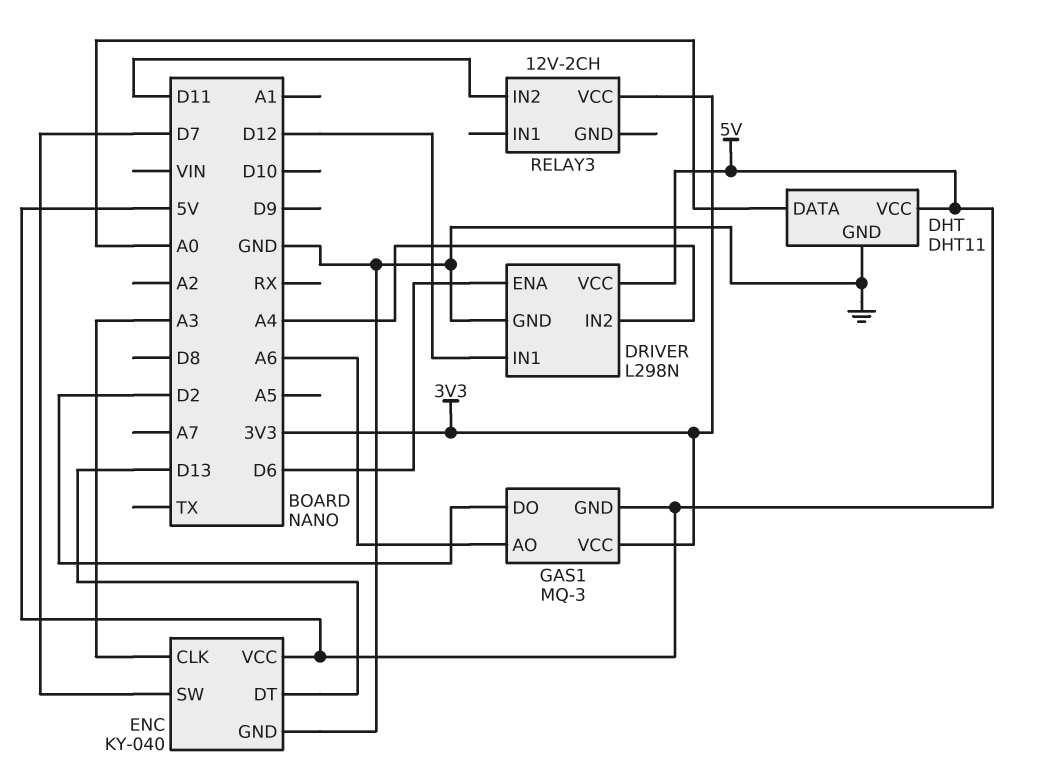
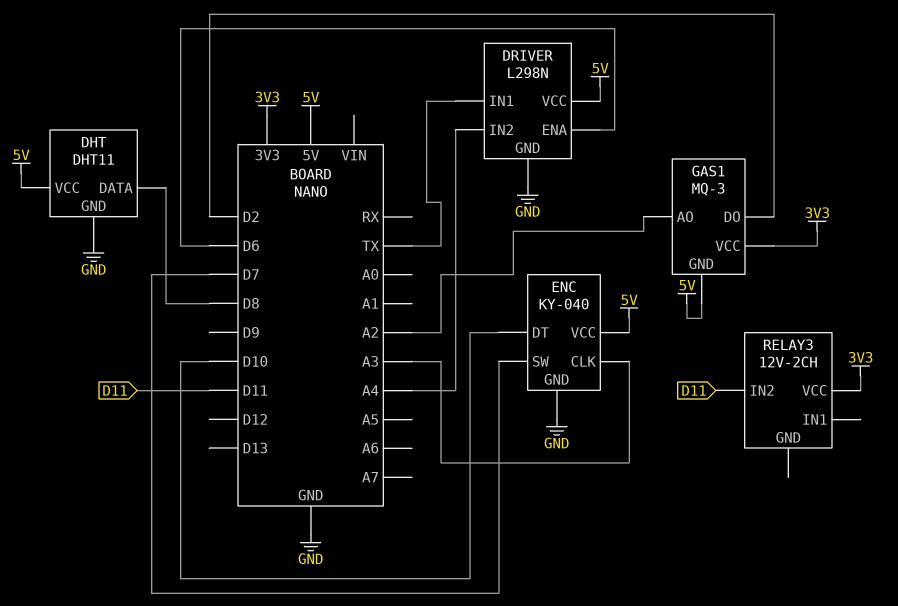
DHT pin DATA: A0 -> D8
DRIVER pin IN1: D12 -> TX
ENC pin DT: D13 -> D10
GAS1 pin AO: A6 -> A2

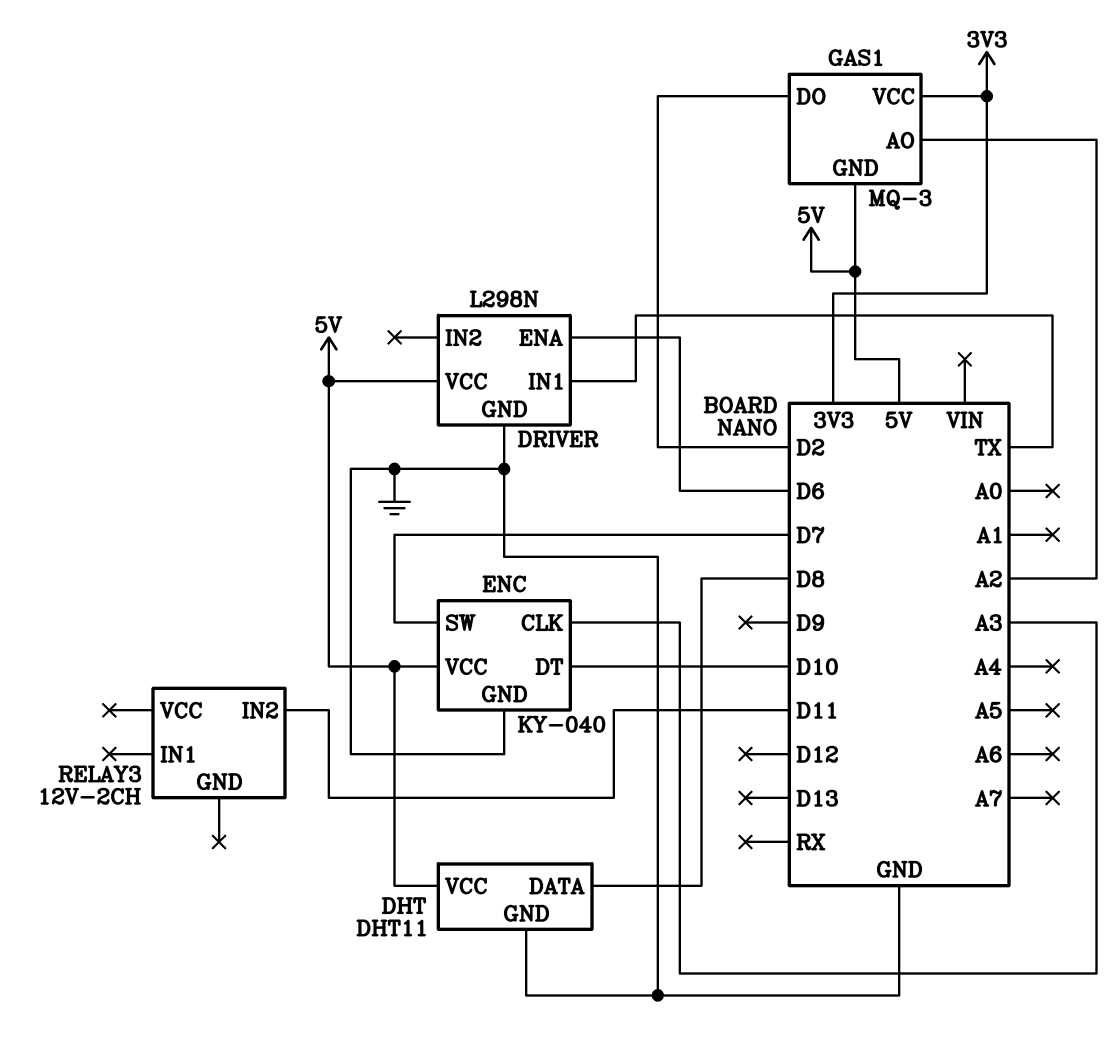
DRIVER pin IN2: A4 -> none
RELAY3 pin VCC: 3V3 -> none

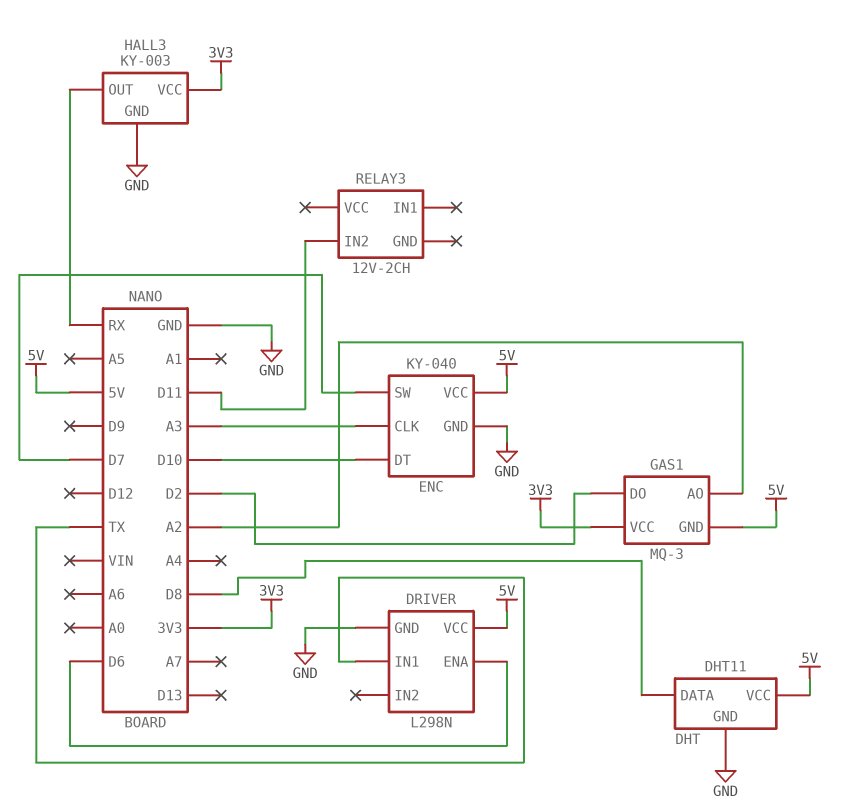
HALL3: none -> KY-003
HALL3 pin GND: none -> GND
HALL3 pin OUT: none -> RX
HALL3 pin VCC: none -> 3V3

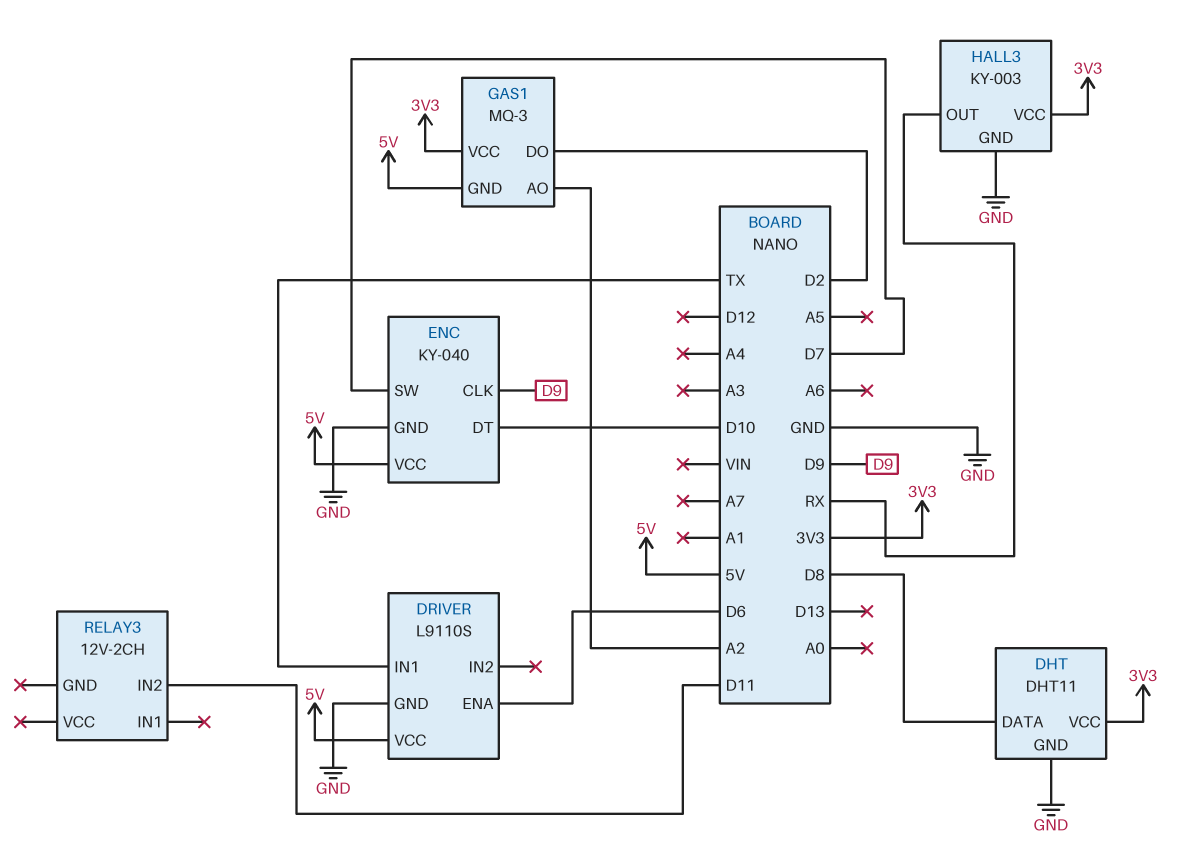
DHT pin VCC: 5V -> 3V3
DRIVER: L298N -> L9110S
ENC pin CLK: A3 -> D9

